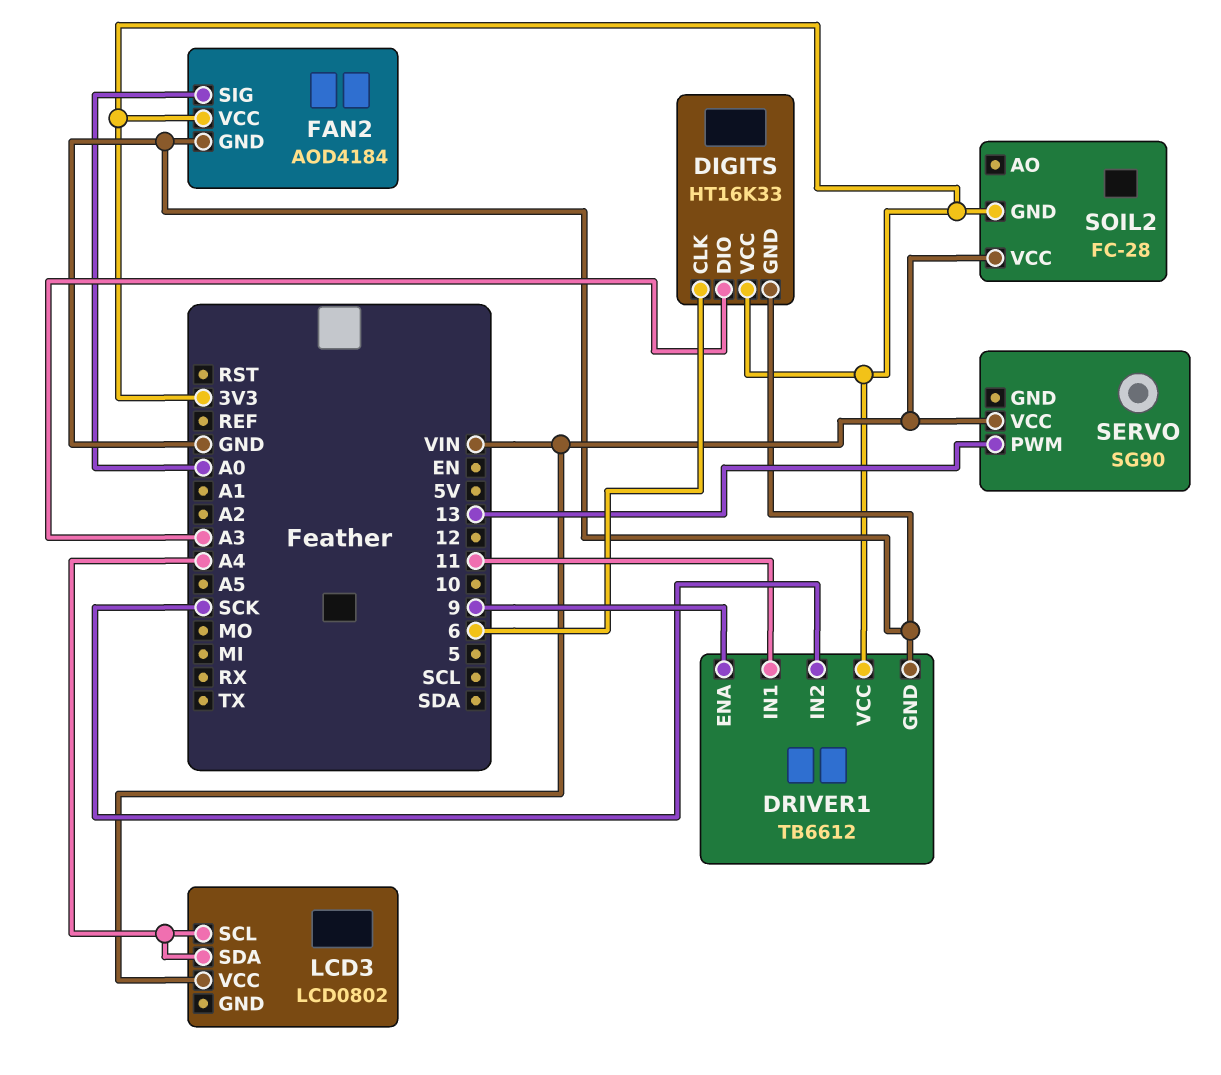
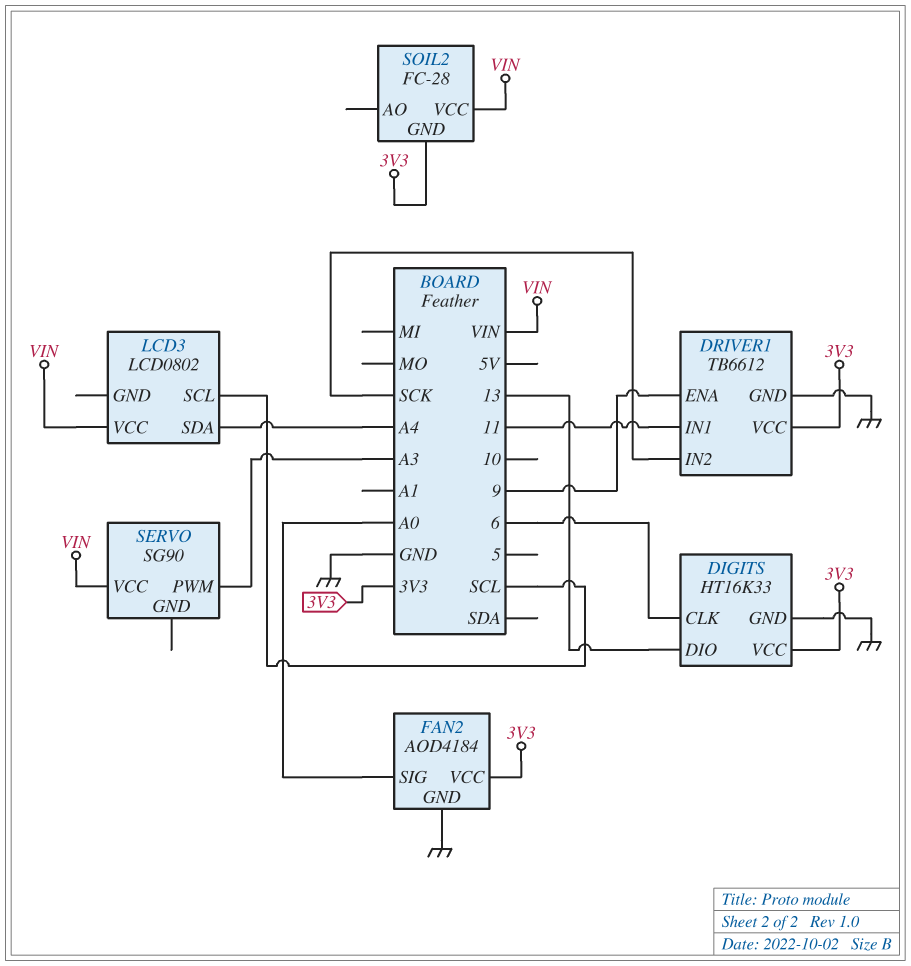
DIGITS pin DIO: A3 -> 13
LCD3 pin SCL: A4 -> SCL
SERVO pin PWM: 13 -> A3

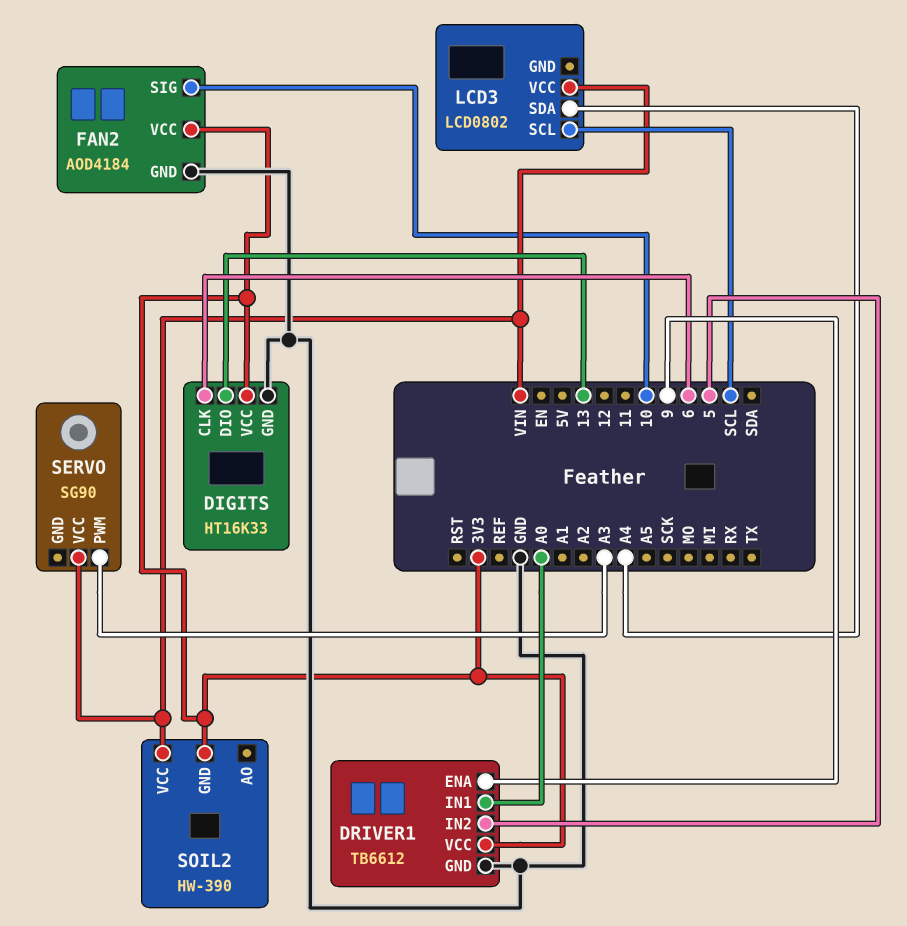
DRIVER1 pin IN1: 11 -> A0
DRIVER1 pin IN2: SCK -> 5
FAN2 pin SIG: A0 -> 10
SOIL2: FC-28 -> HW-390

